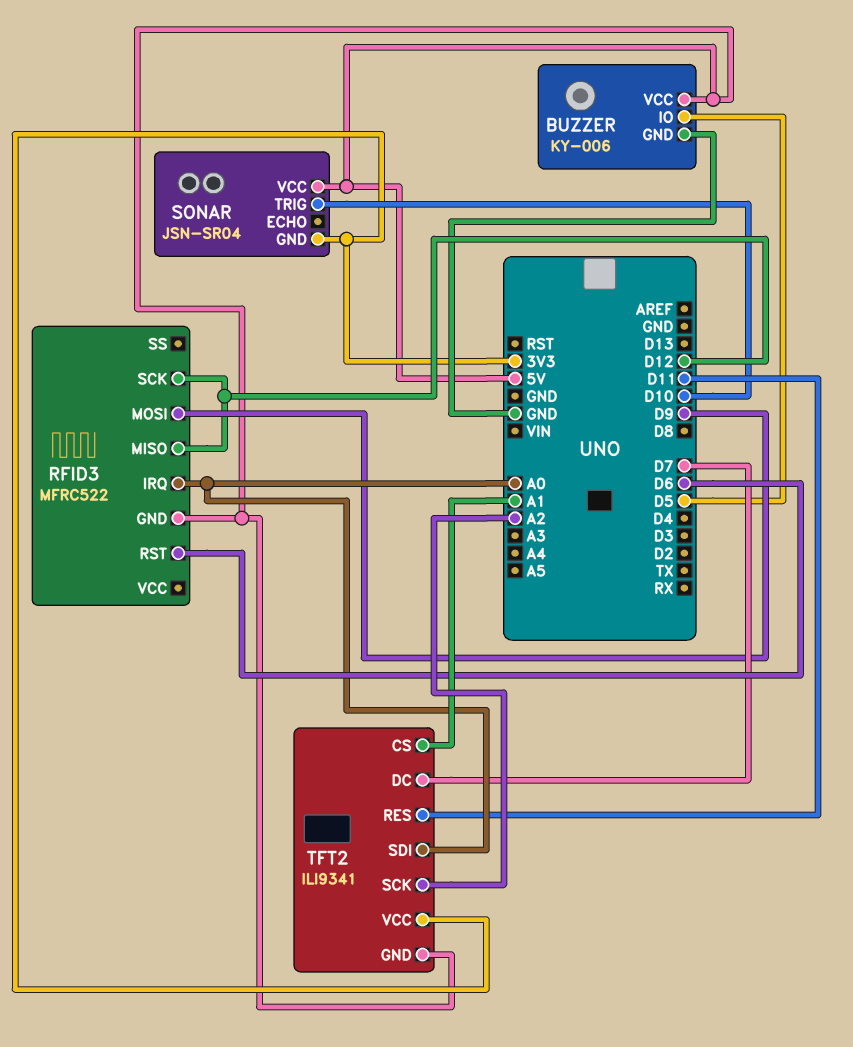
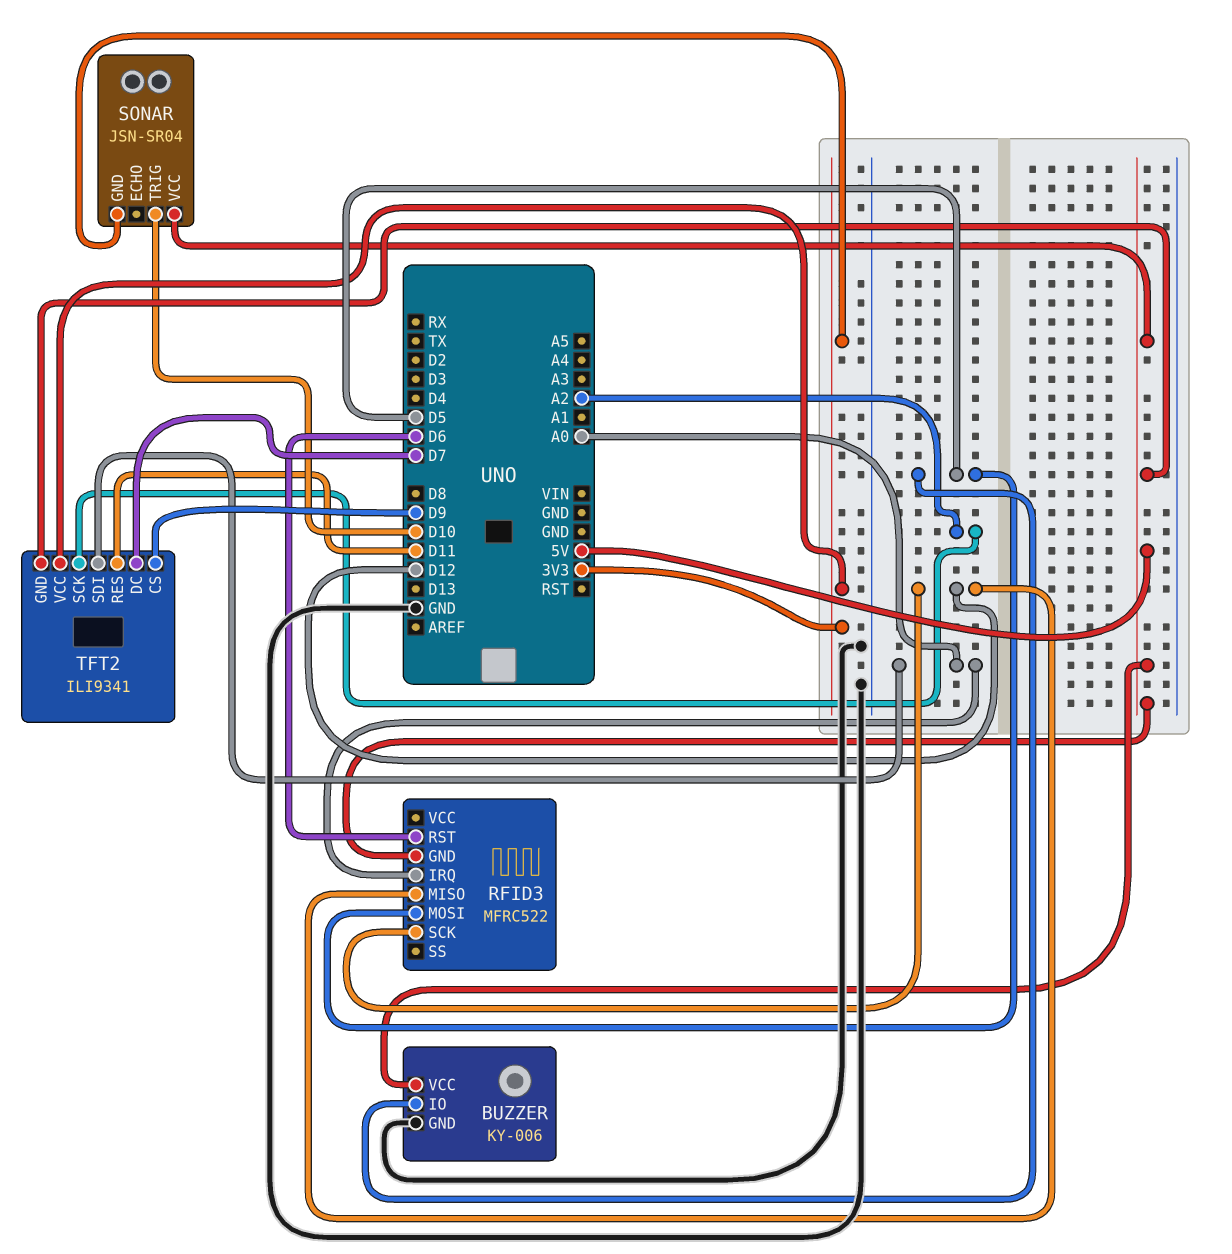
RFID3 pin MOSI: D9 -> D5
TFT2 pin CS: A1 -> D9

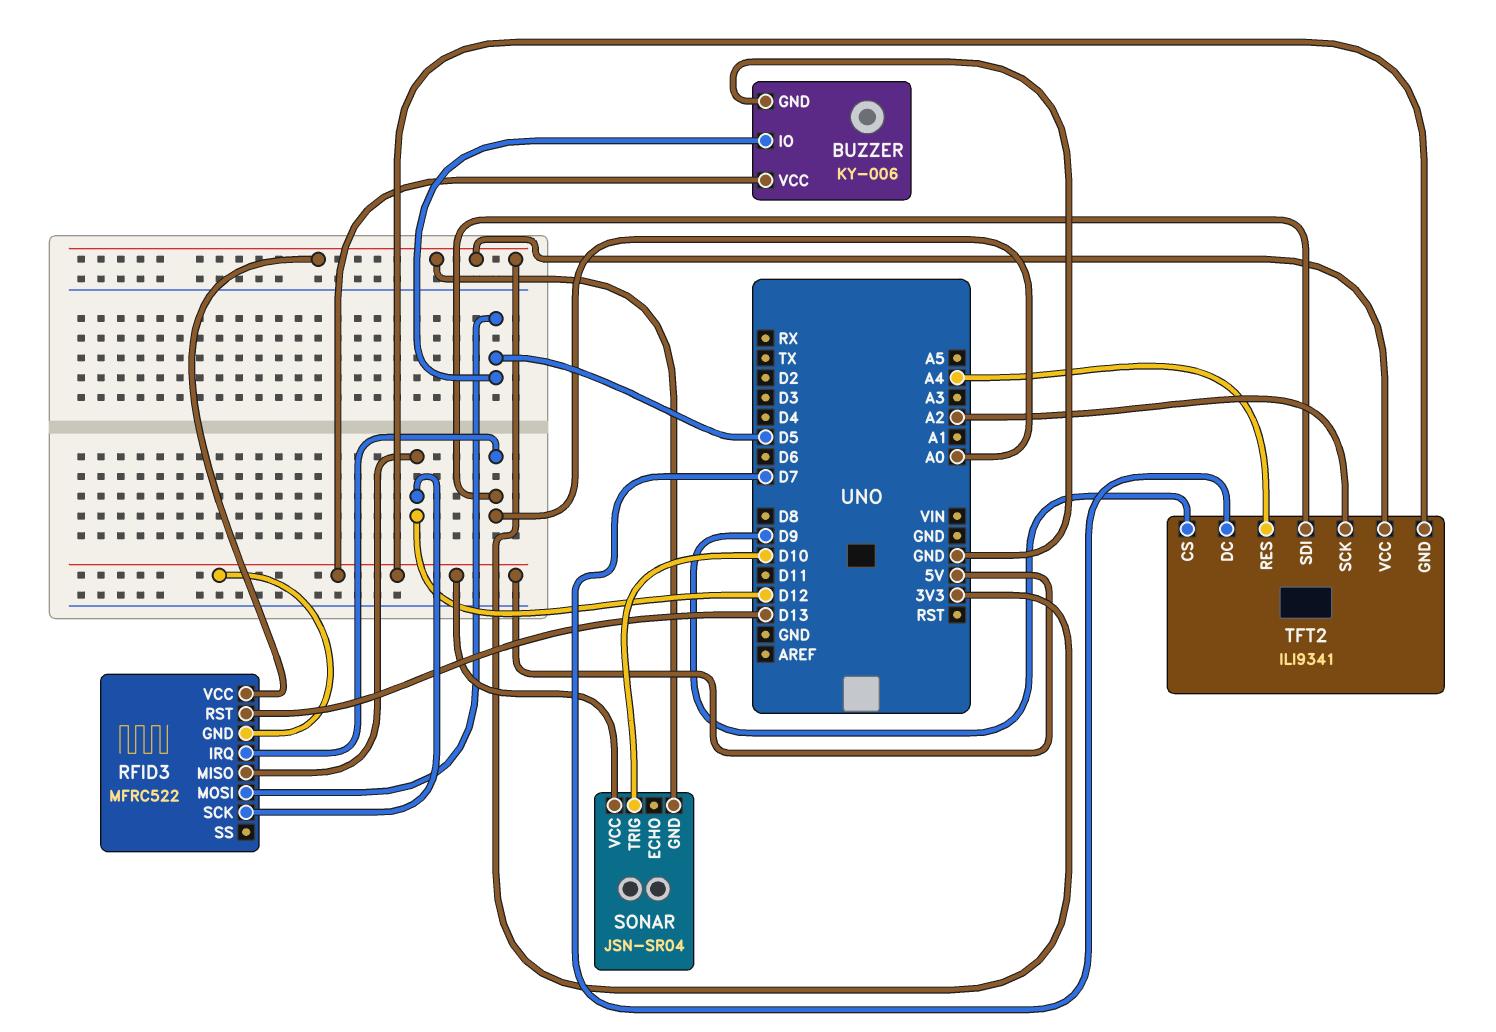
RFID3 pin RST: D6 -> D13
RFID3 pin VCC: none -> 3V3
TFT2 pin RES: D11 -> A4

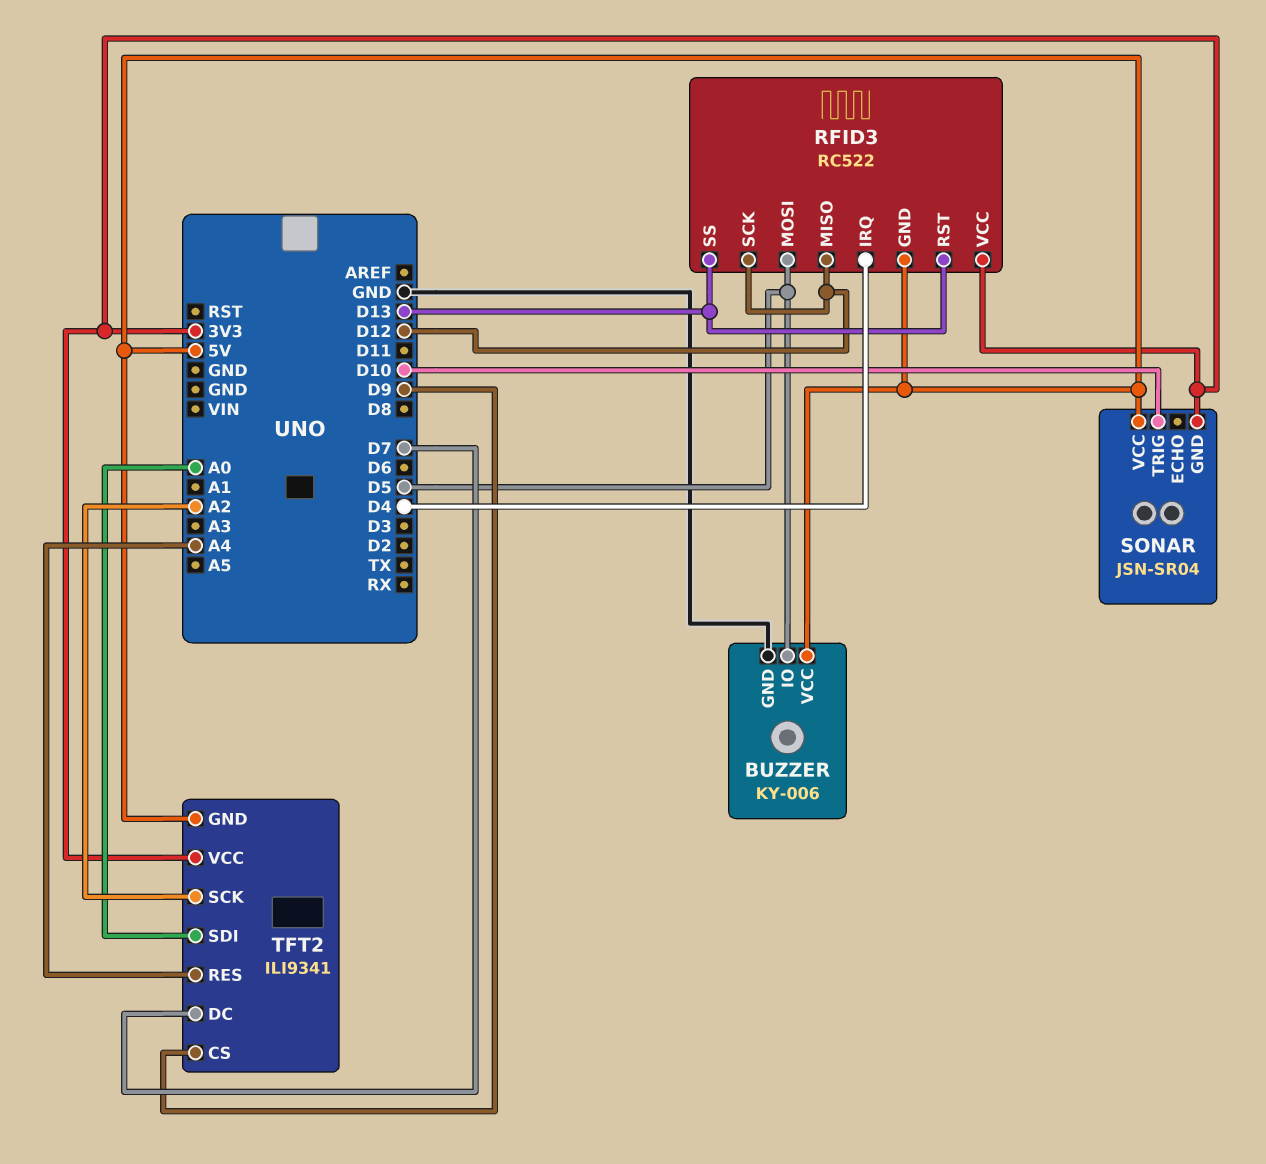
RFID3: MFRC522 -> RC522
RFID3 pin IRQ: A0 -> D4
RFID3 pin SS: none -> D13

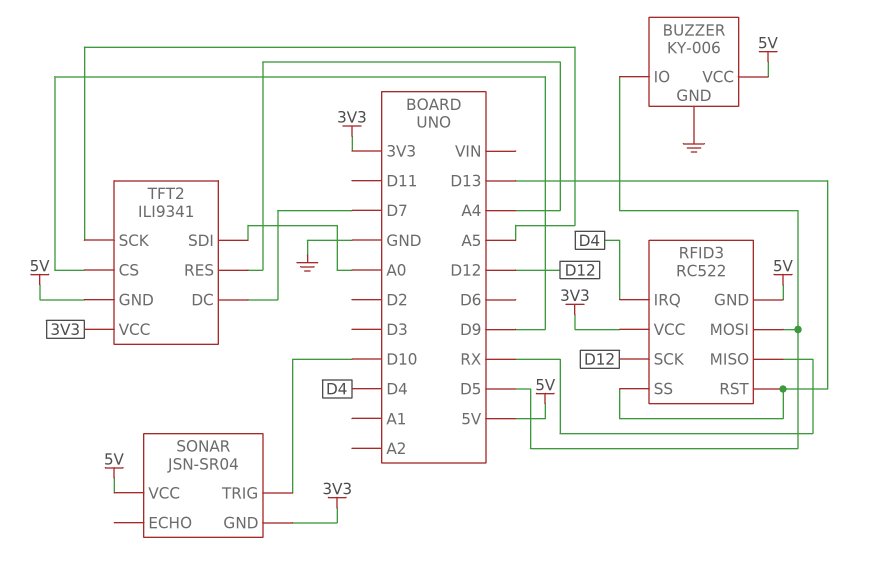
RFID3 pin MISO: D12 -> RX
TFT2 pin SCK: A2 -> A5

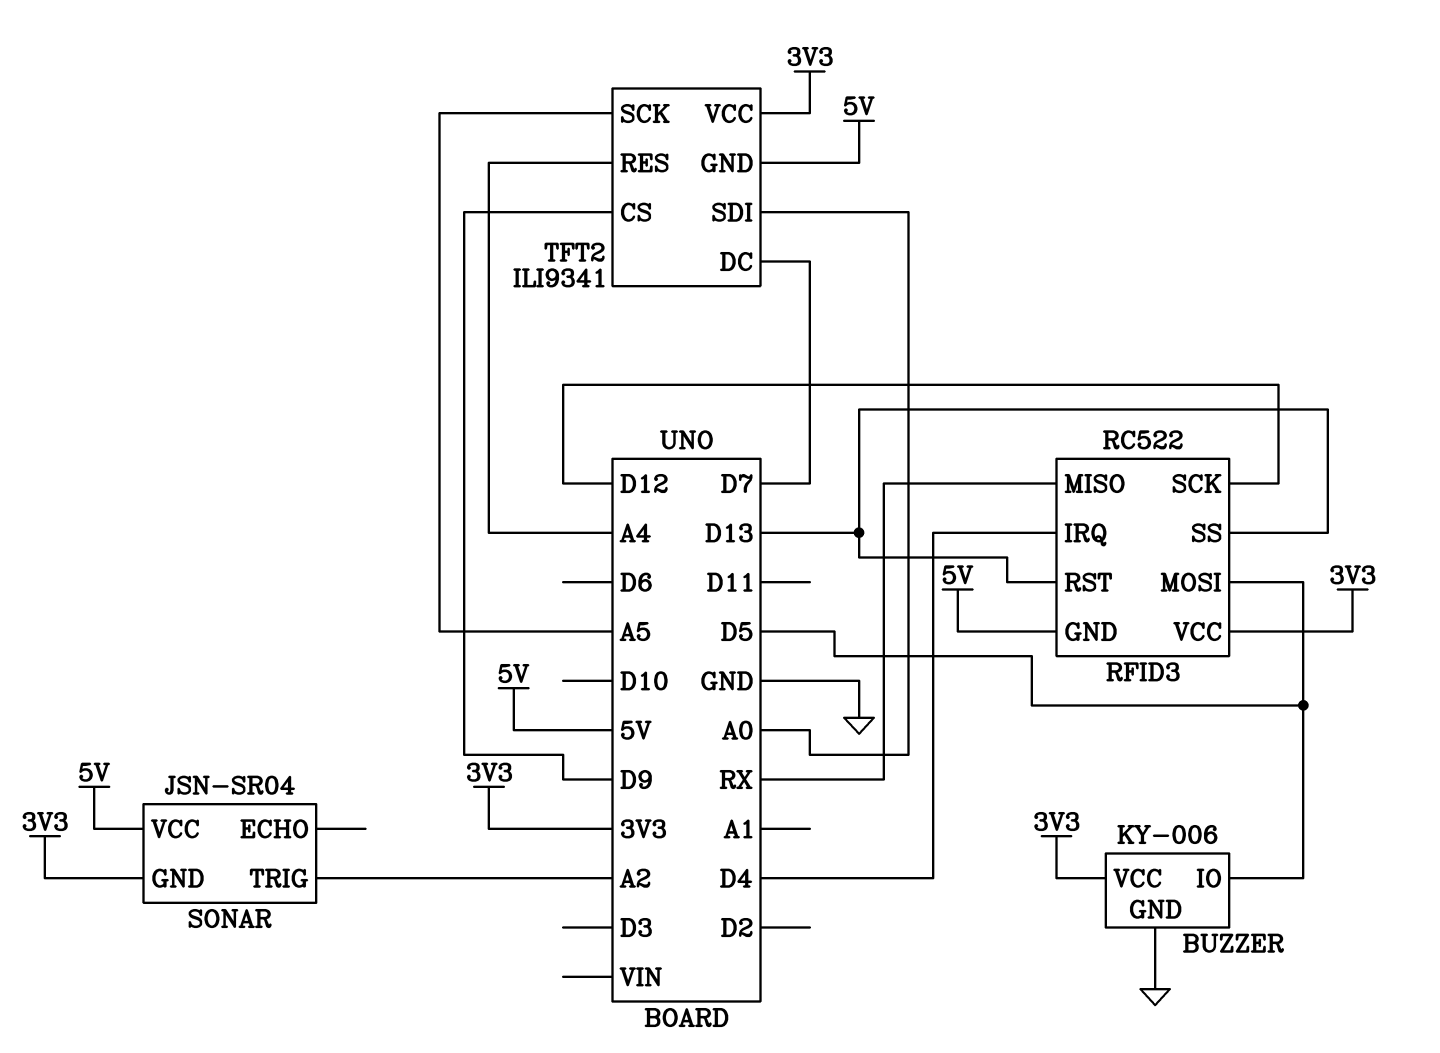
BUZZER pin VCC: 5V -> 3V3
SONAR pin TRIG: D10 -> A2

